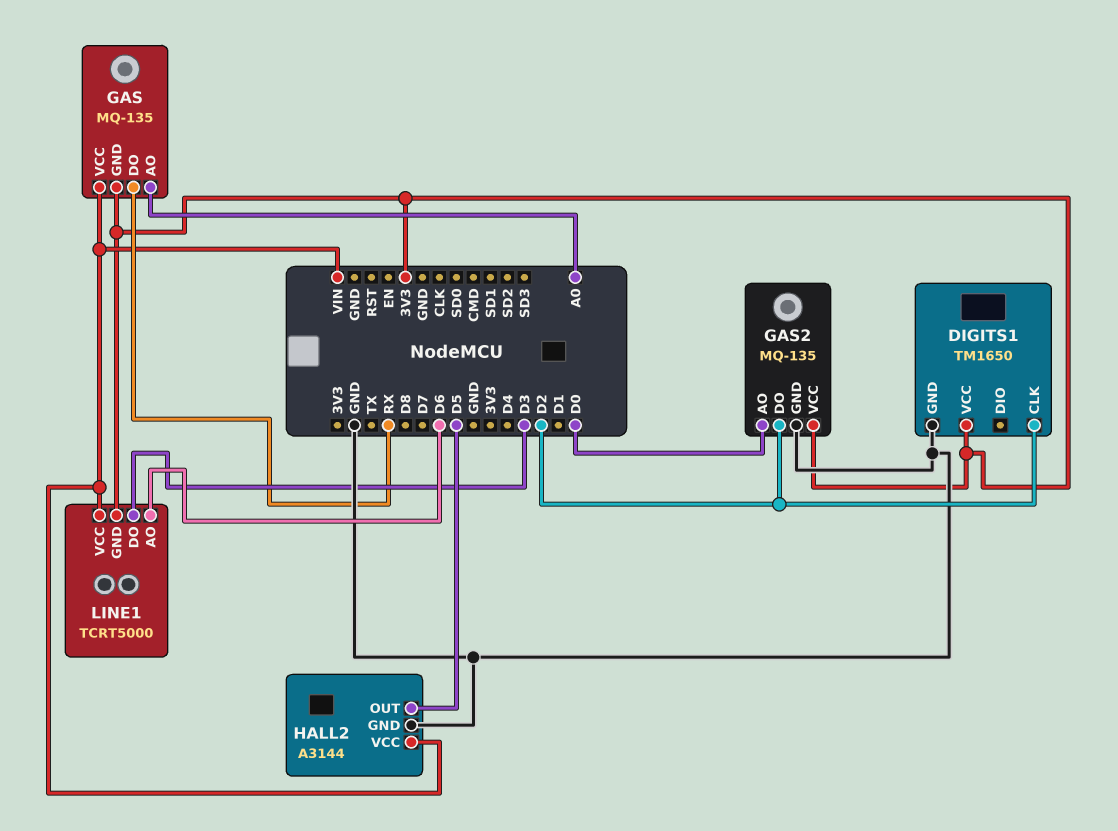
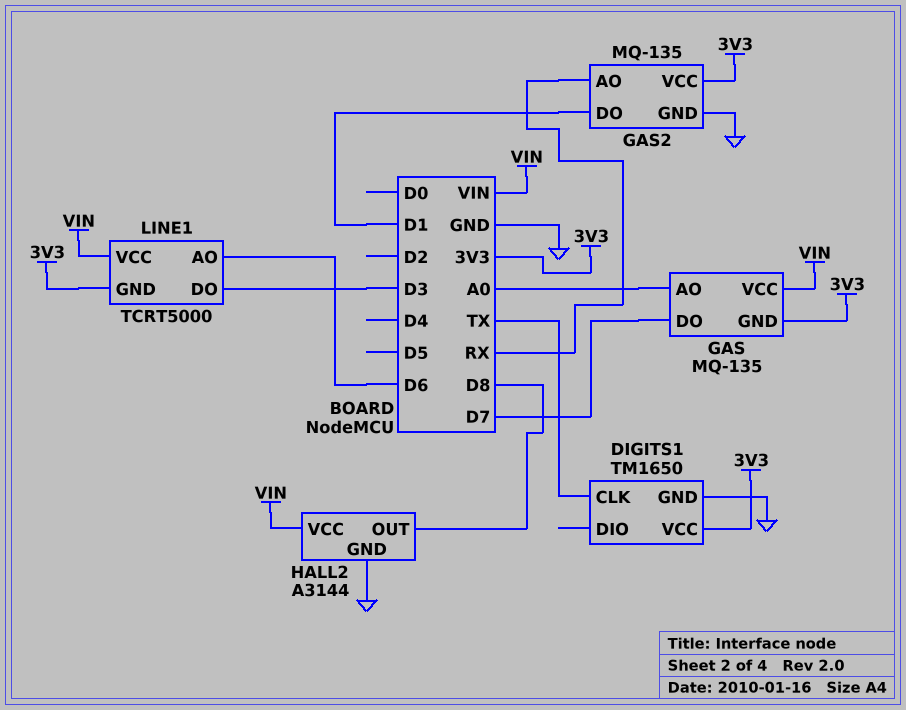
DIGITS1 pin CLK: D2 -> TX
GAS pin DO: RX -> D7
GAS2 pin AO: D0 -> RX
GAS2 pin DO: D2 -> D1
HALL2 pin OUT: D5 -> D8

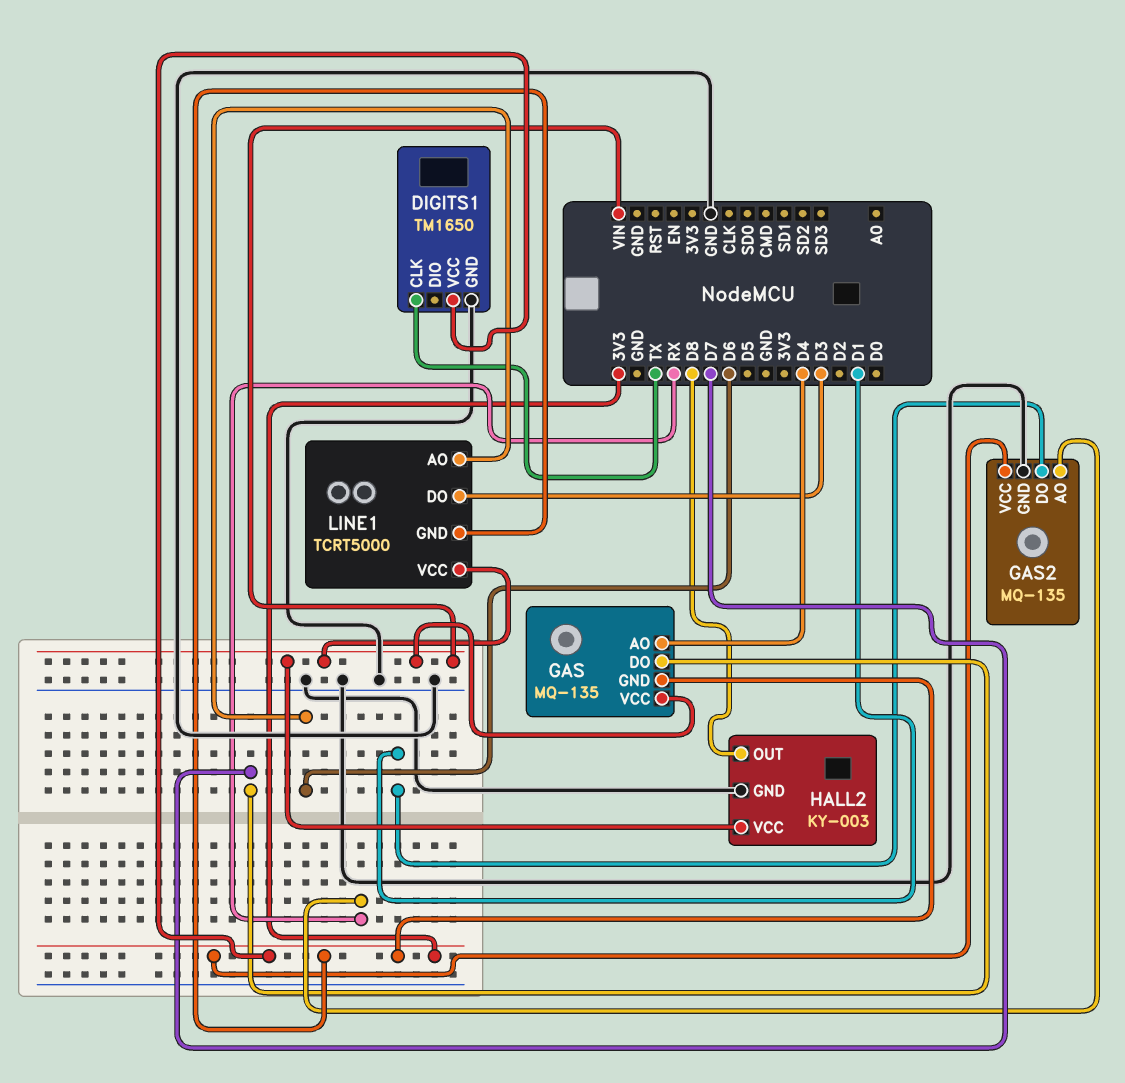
GAS pin AO: A0 -> D4
HALL2: A3144 -> KY-003

